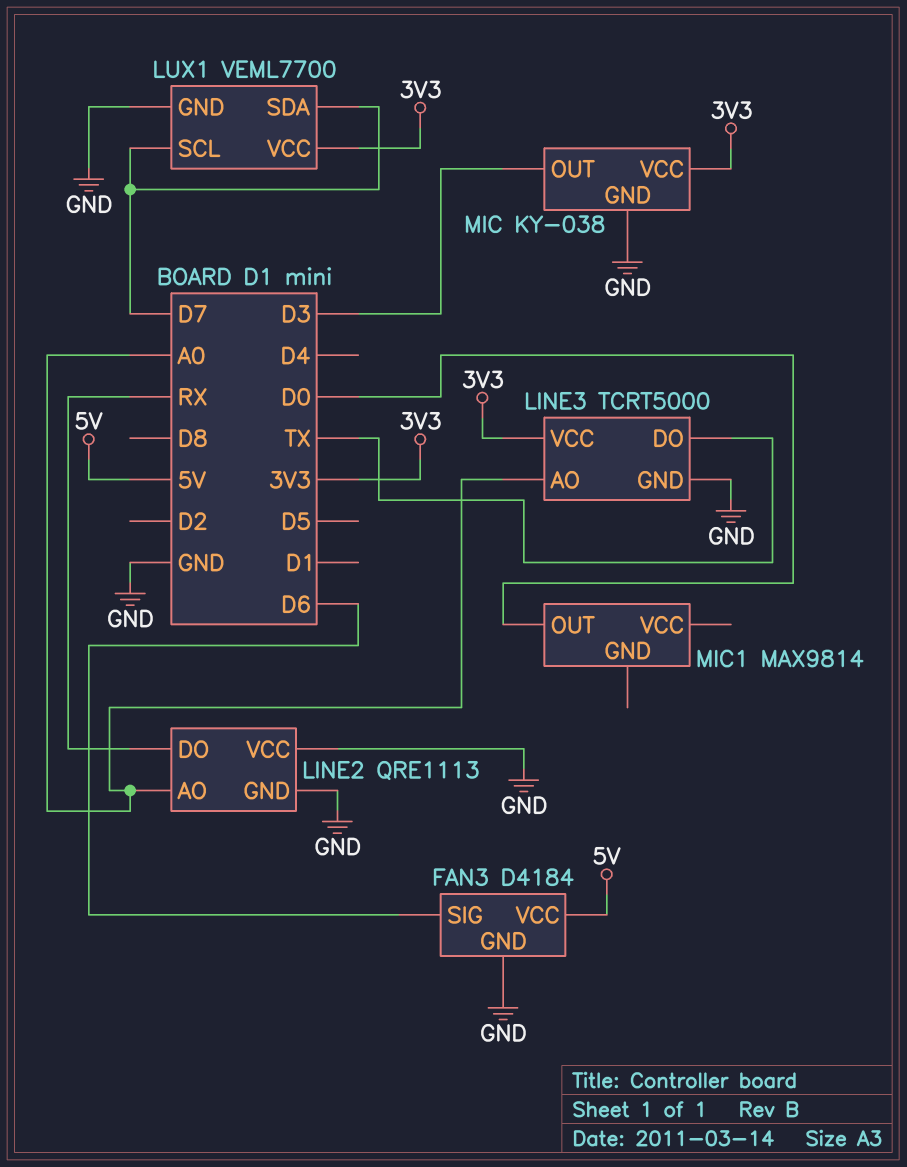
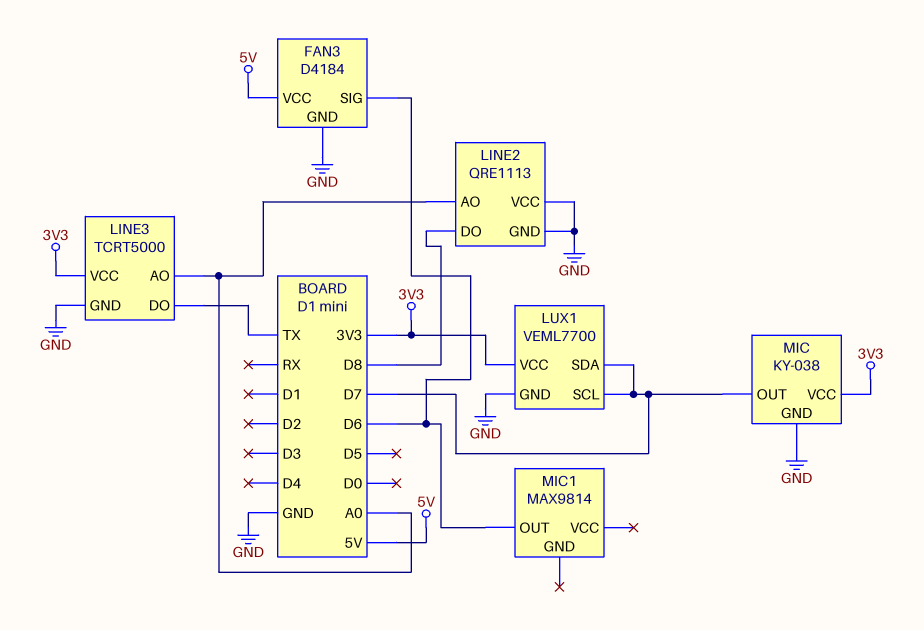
LINE2 pin DO: RX -> D8
MIC pin OUT: D3 -> D7
MIC1 pin OUT: D0 -> D6

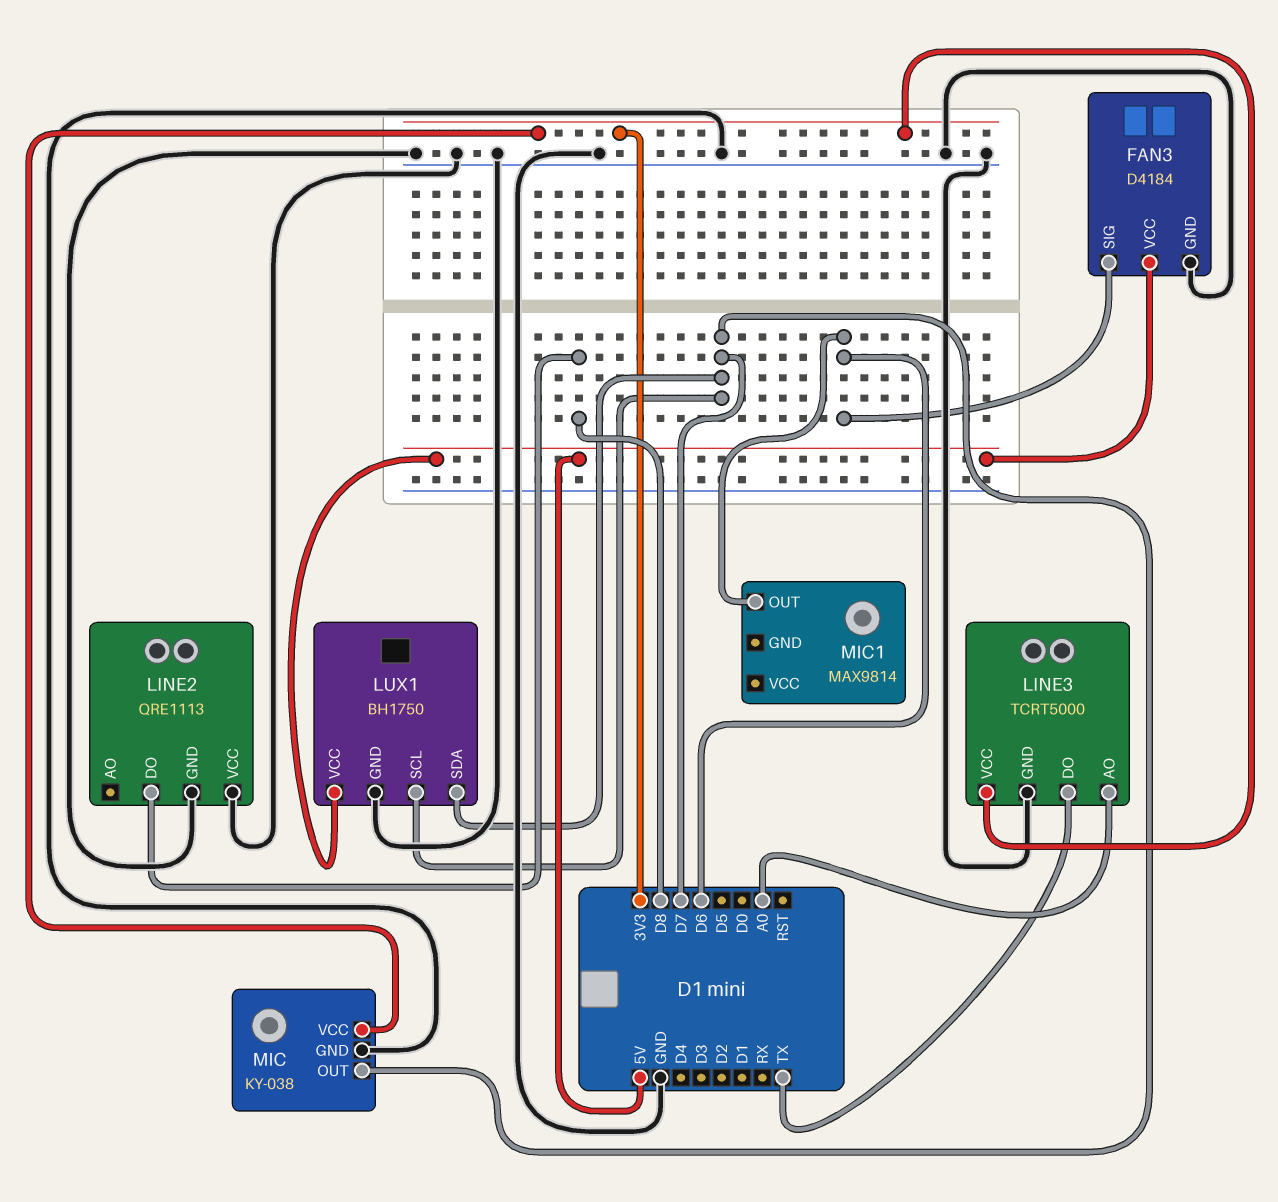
LINE2 pin AO: A0 -> none
LUX1: VEML7700 -> BH1750
LUX1 pin VCC: 3V3 -> 5V

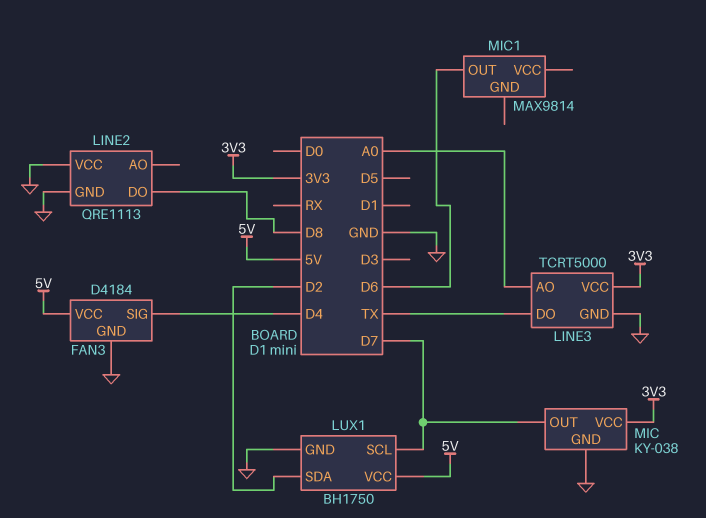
FAN3 pin SIG: D6 -> D4
LUX1 pin SDA: D7 -> D2

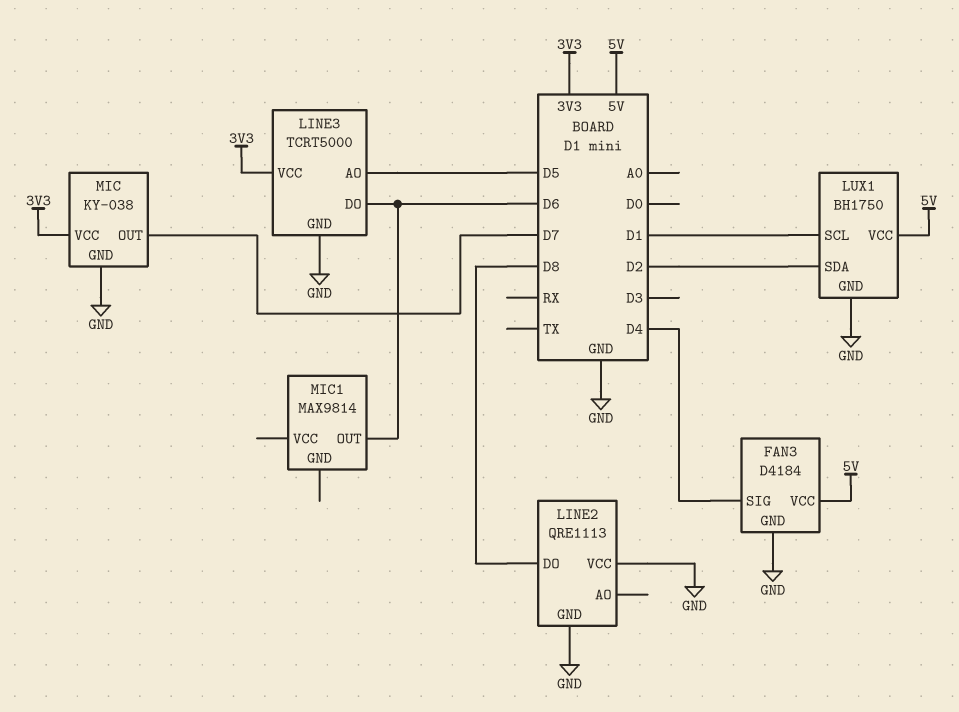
LINE3 pin AO: A0 -> D5
LINE3 pin DO: TX -> D6
LUX1 pin SCL: D7 -> D1

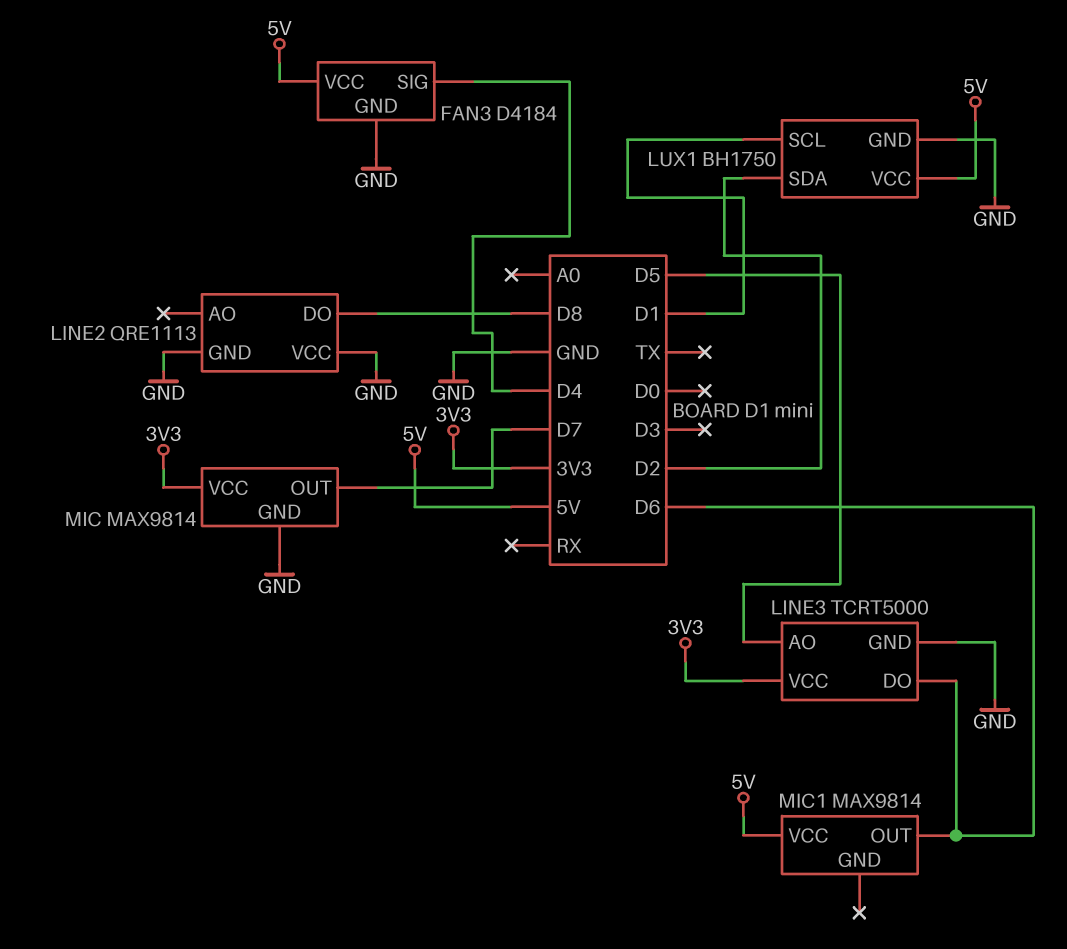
MIC: KY-038 -> MAX9814
MIC1 pin VCC: none -> 5V

